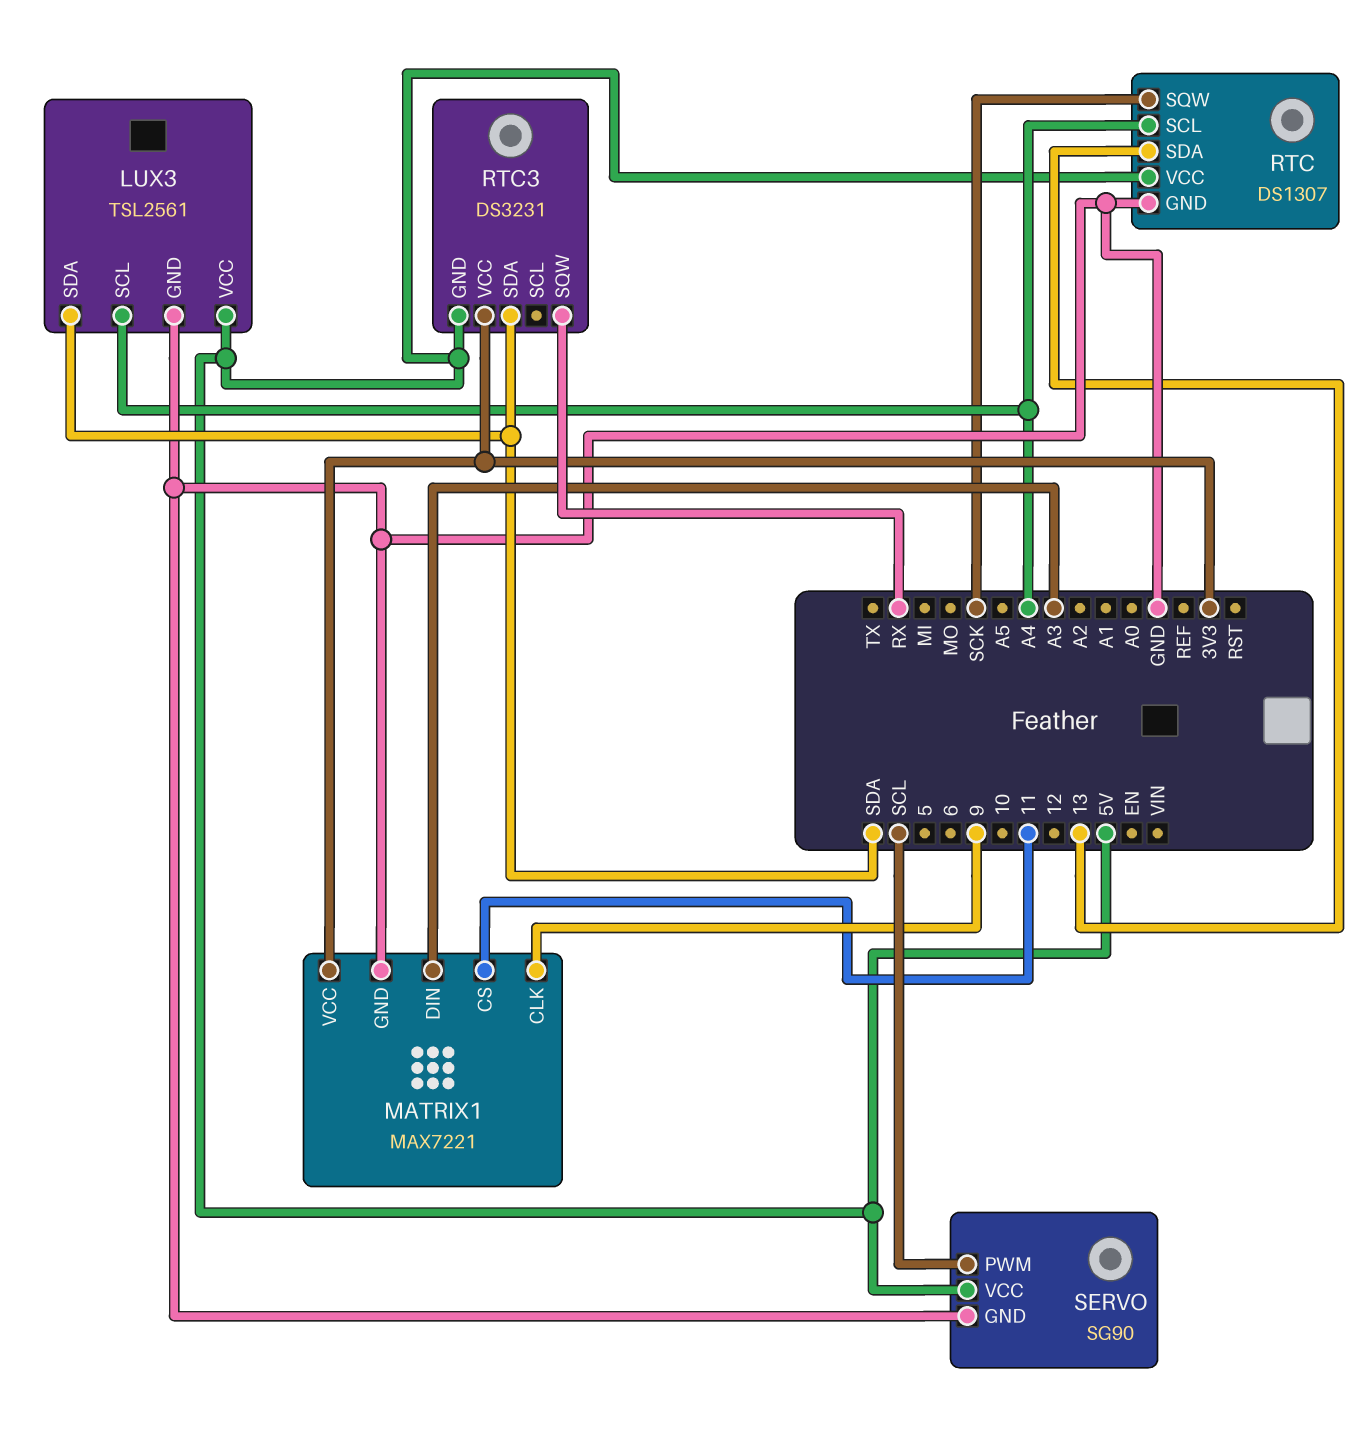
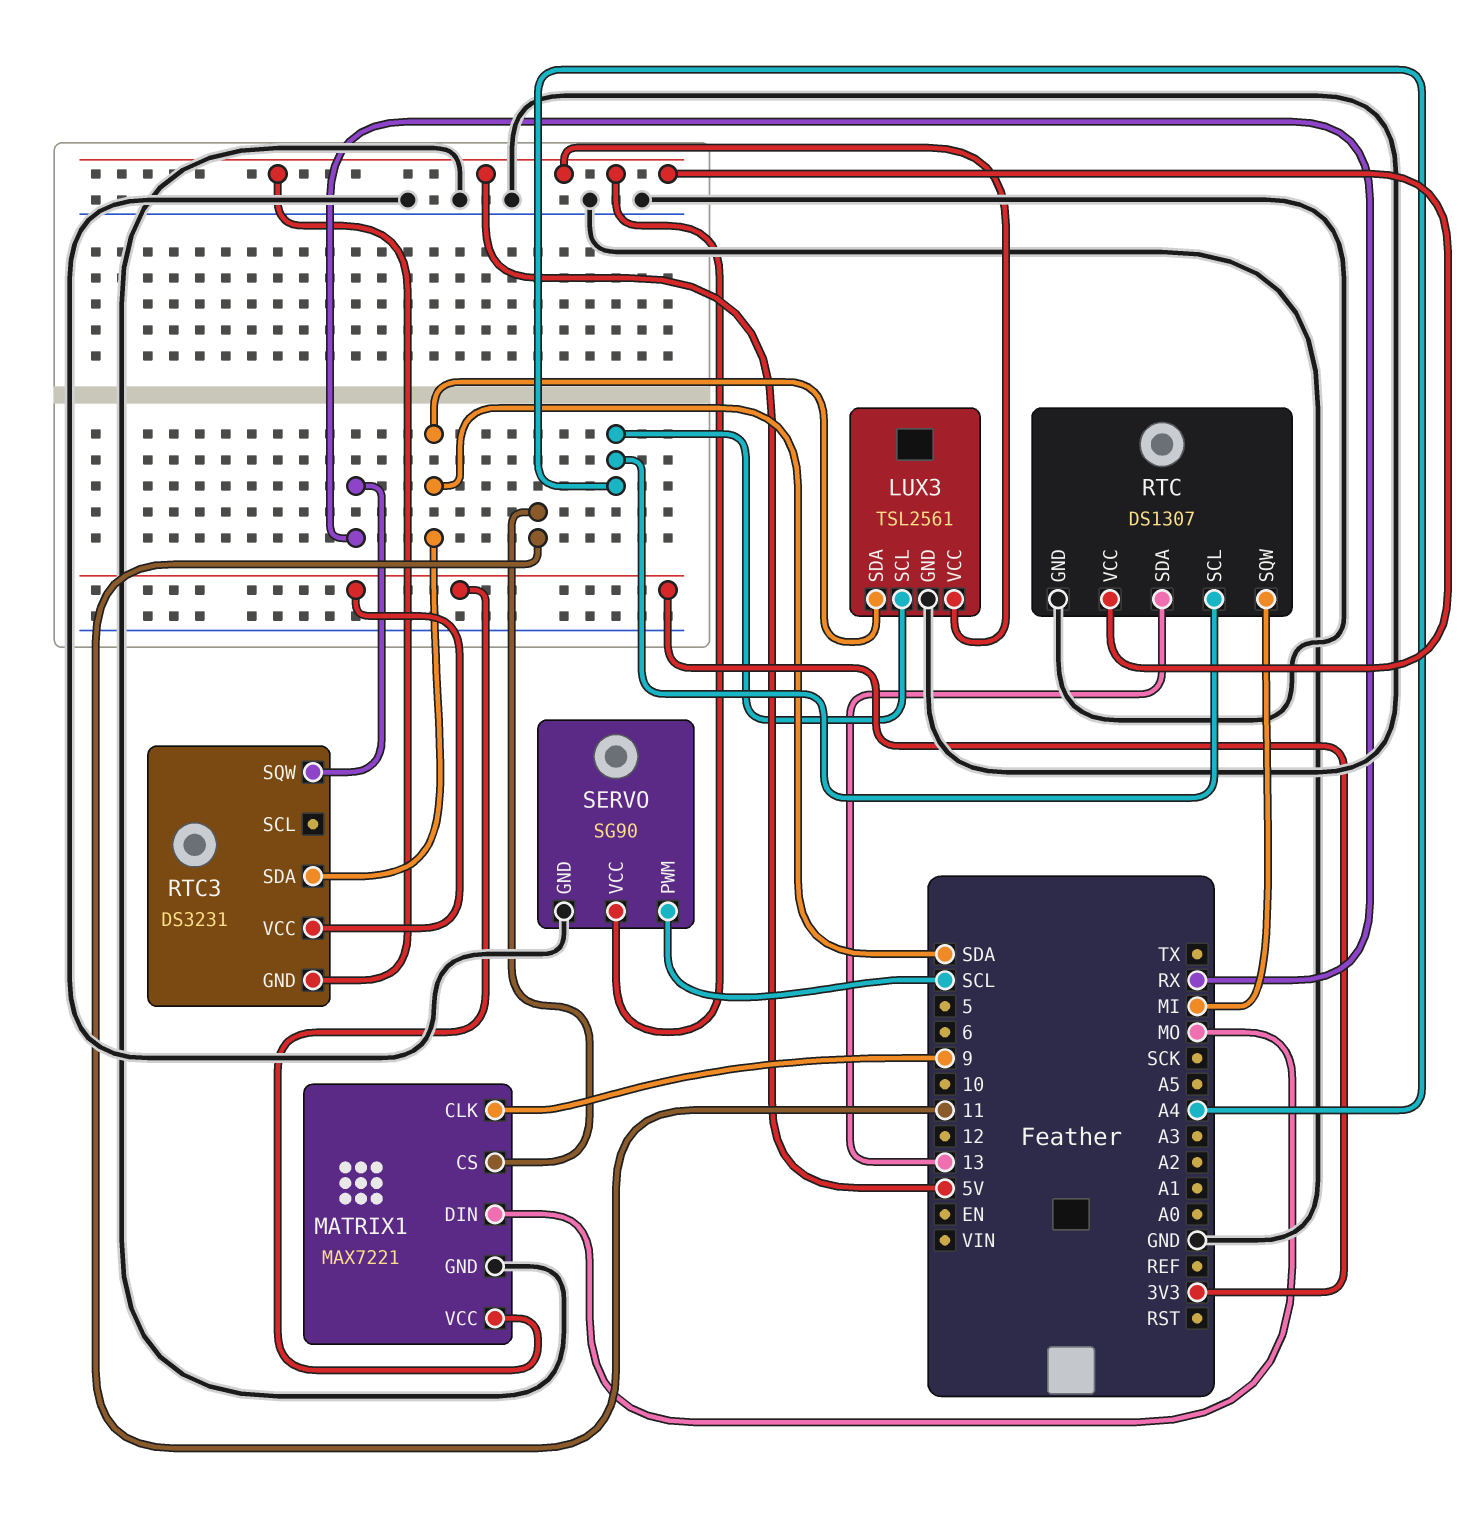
MATRIX1 pin DIN: A3 -> MO
RTC pin SQW: SCK -> MI

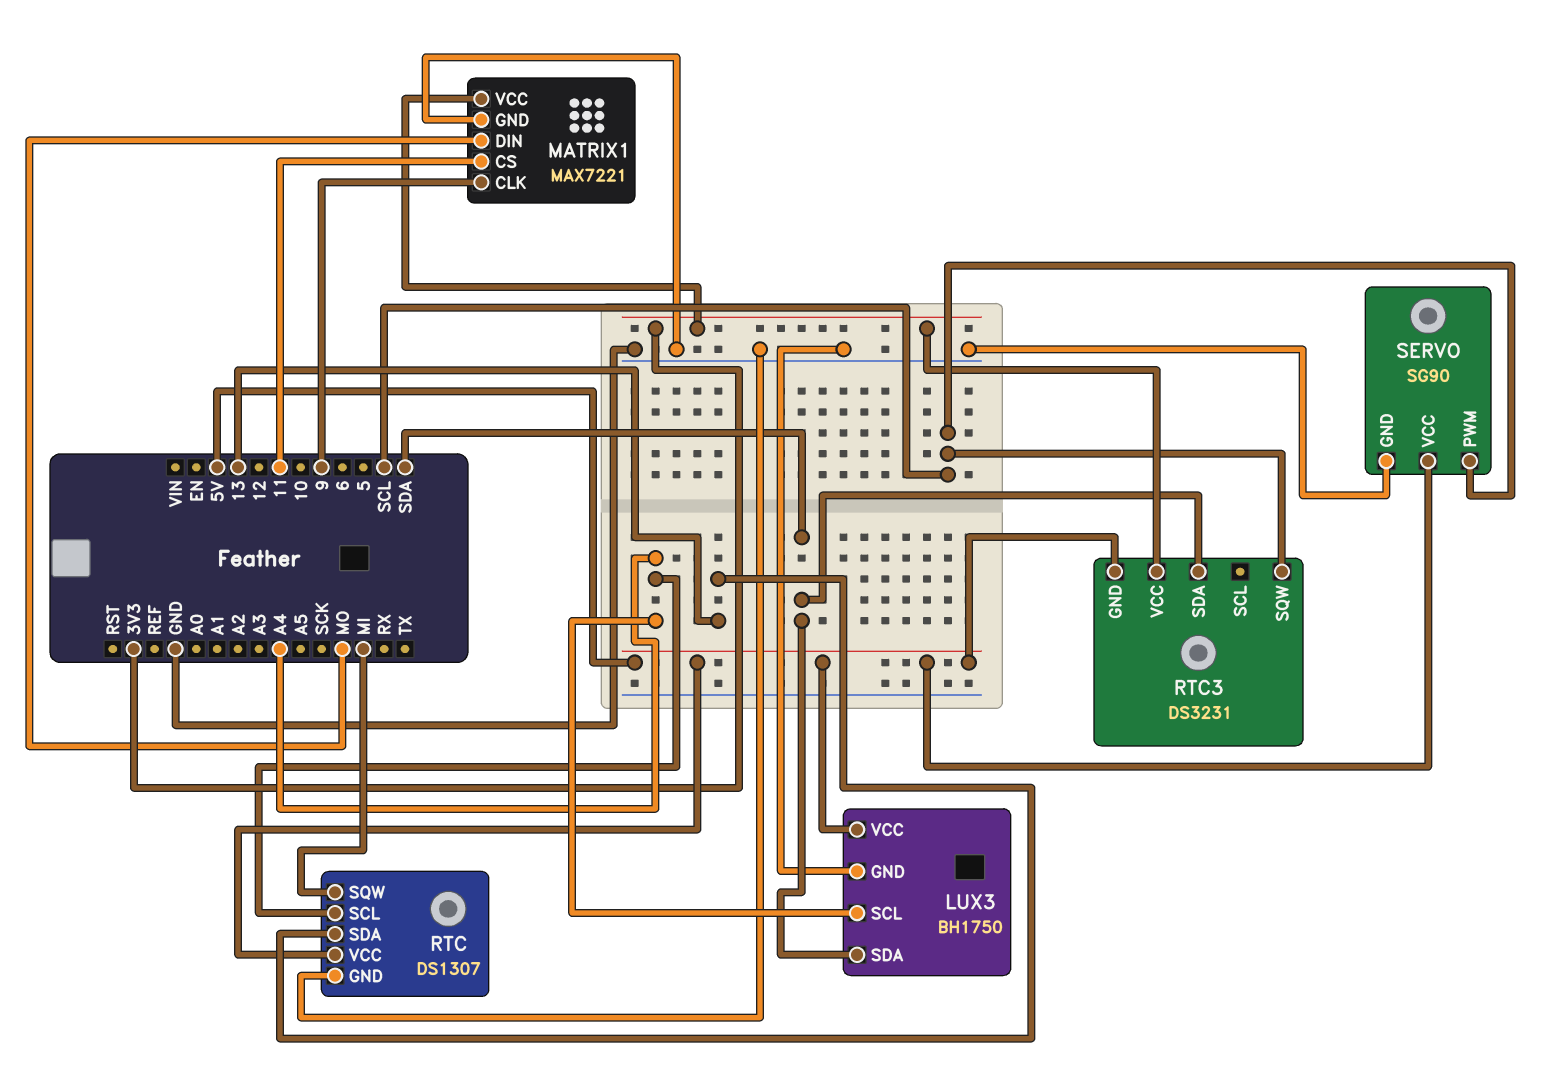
LUX3: TSL2561 -> BH1750
RTC3 pin SQW: RX -> SCL

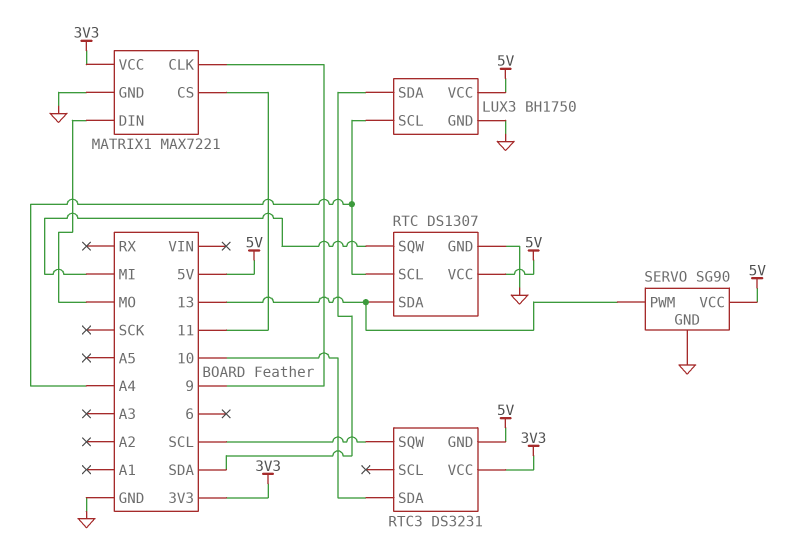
RTC3 pin SDA: SDA -> 10
SERVO pin PWM: SCL -> 13

